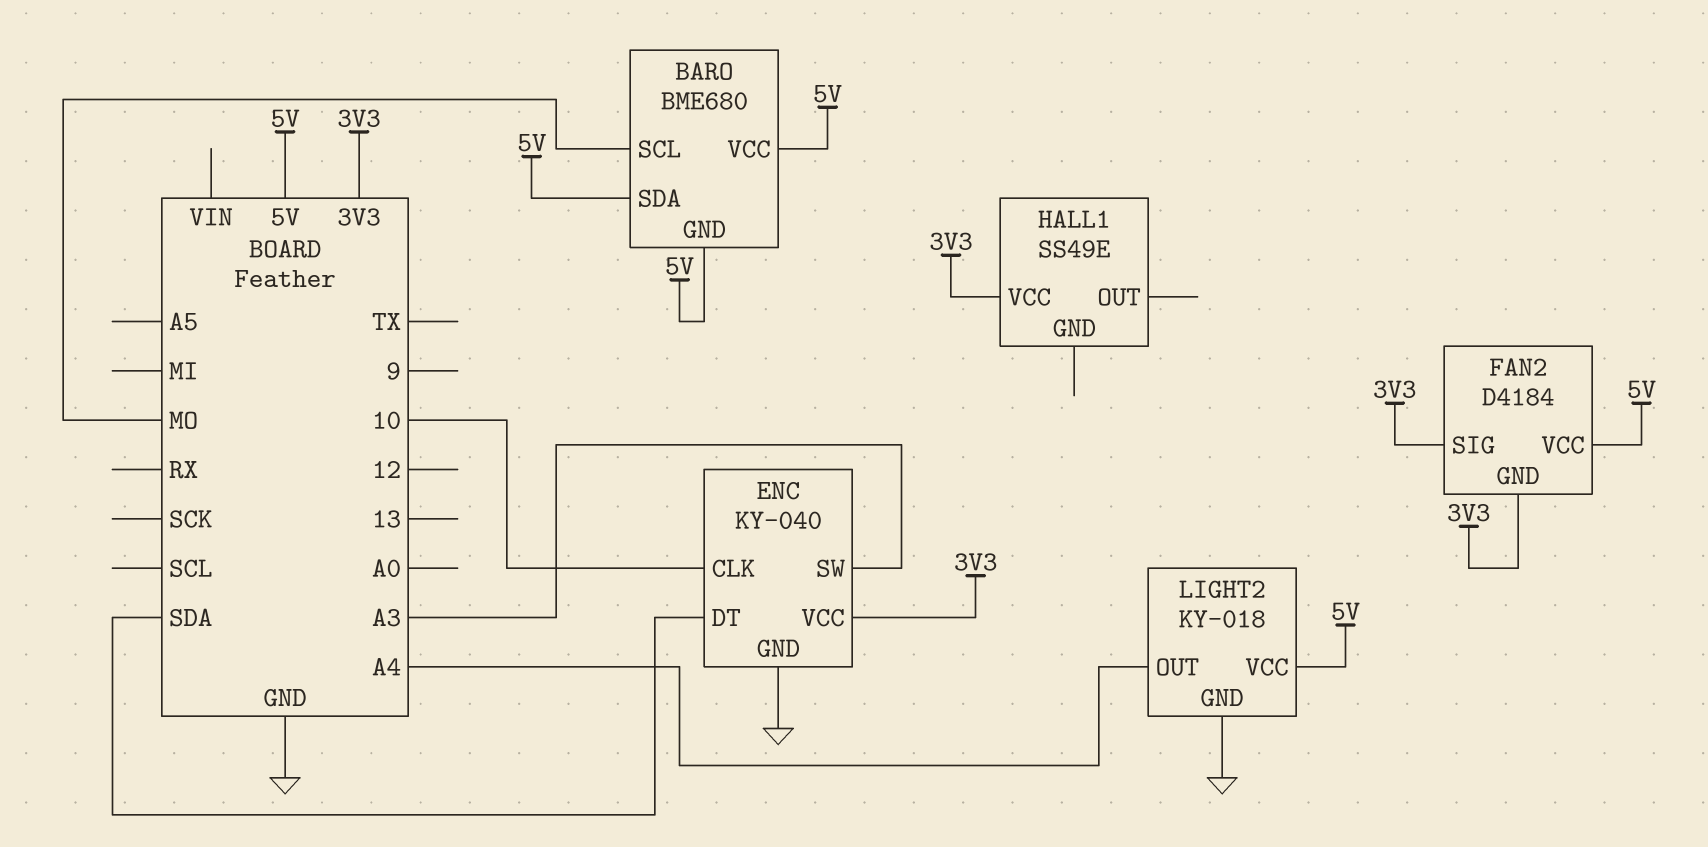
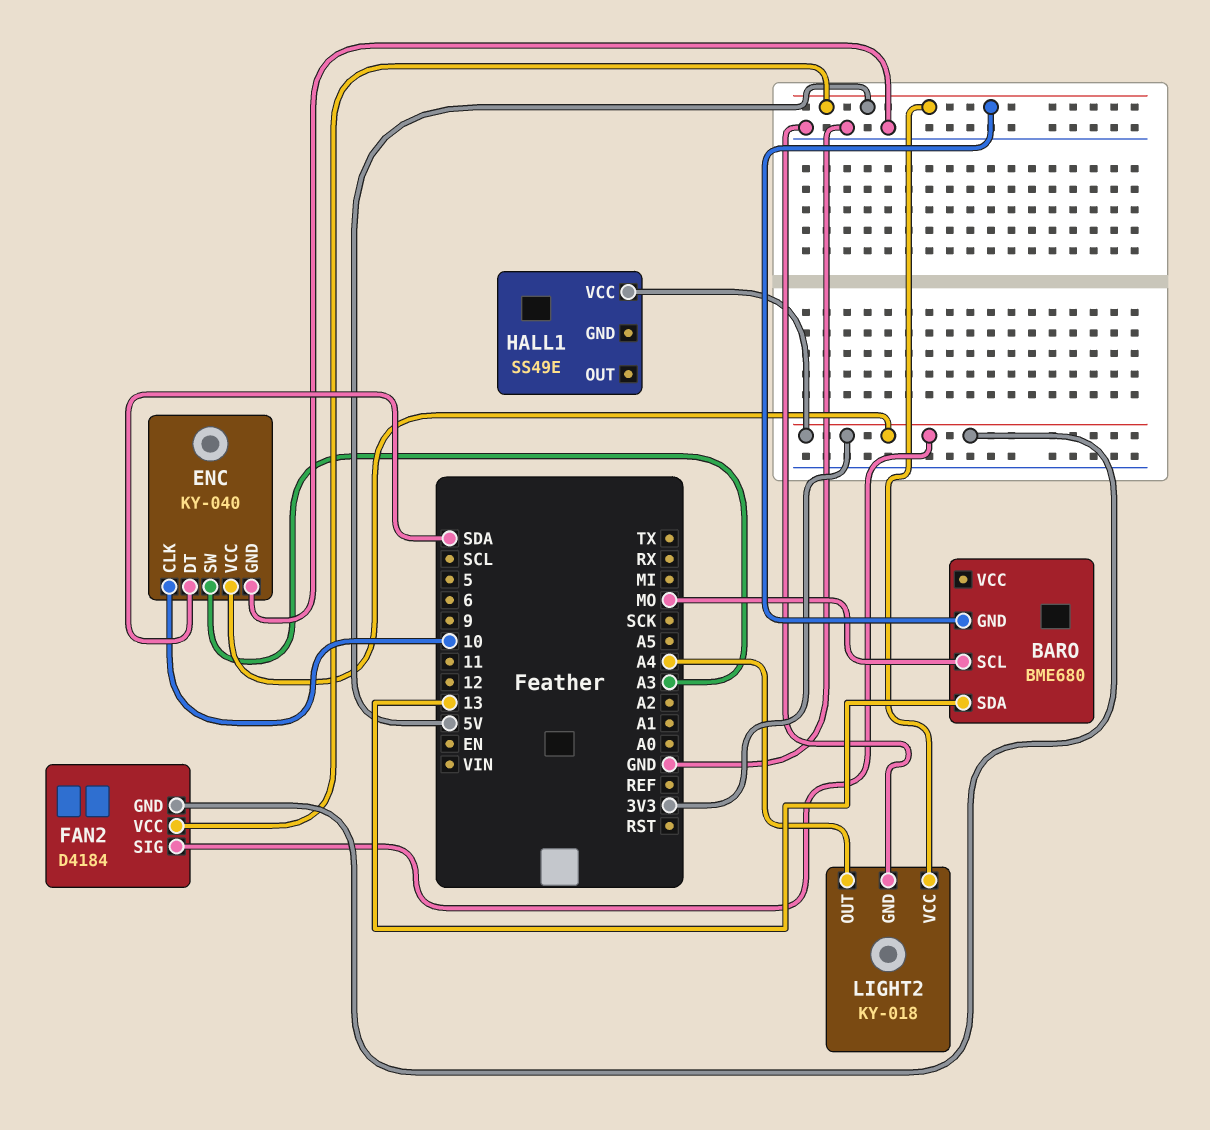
BARO pin SDA: 5V -> 13
BARO pin VCC: 5V -> none

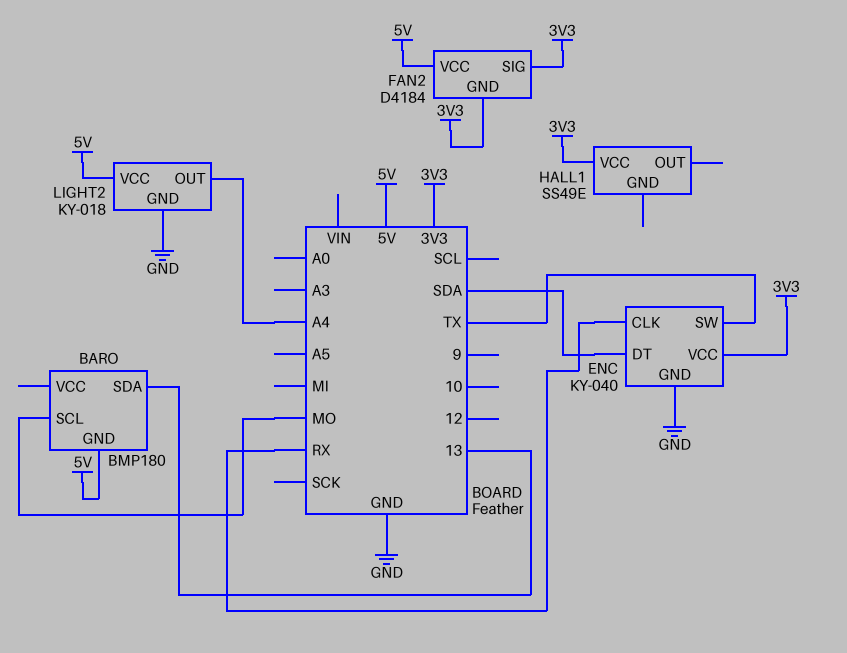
BARO: BME680 -> BMP180
ENC pin CLK: 10 -> RX
ENC pin SW: A3 -> TX

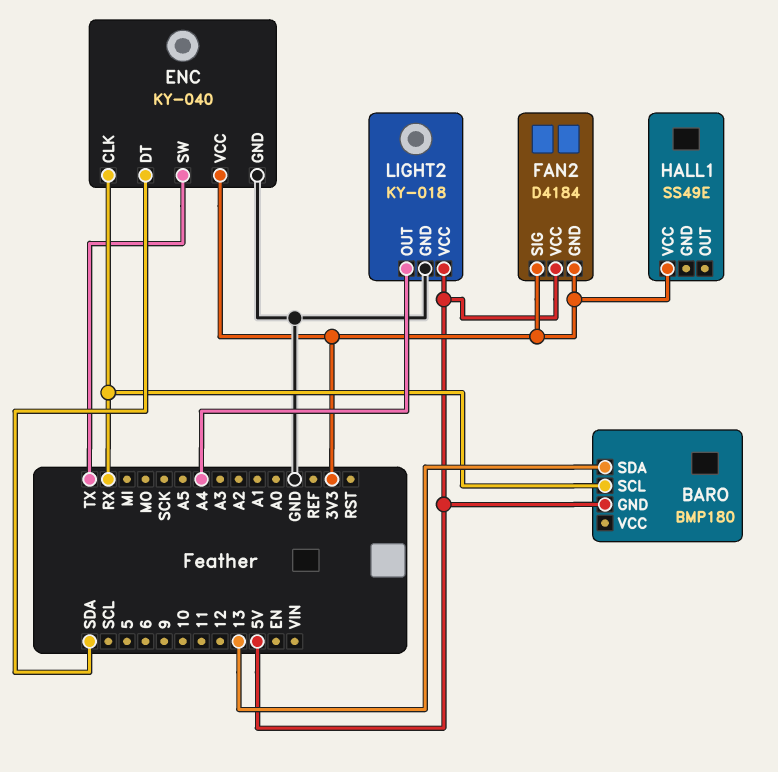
BARO pin SCL: MO -> RX

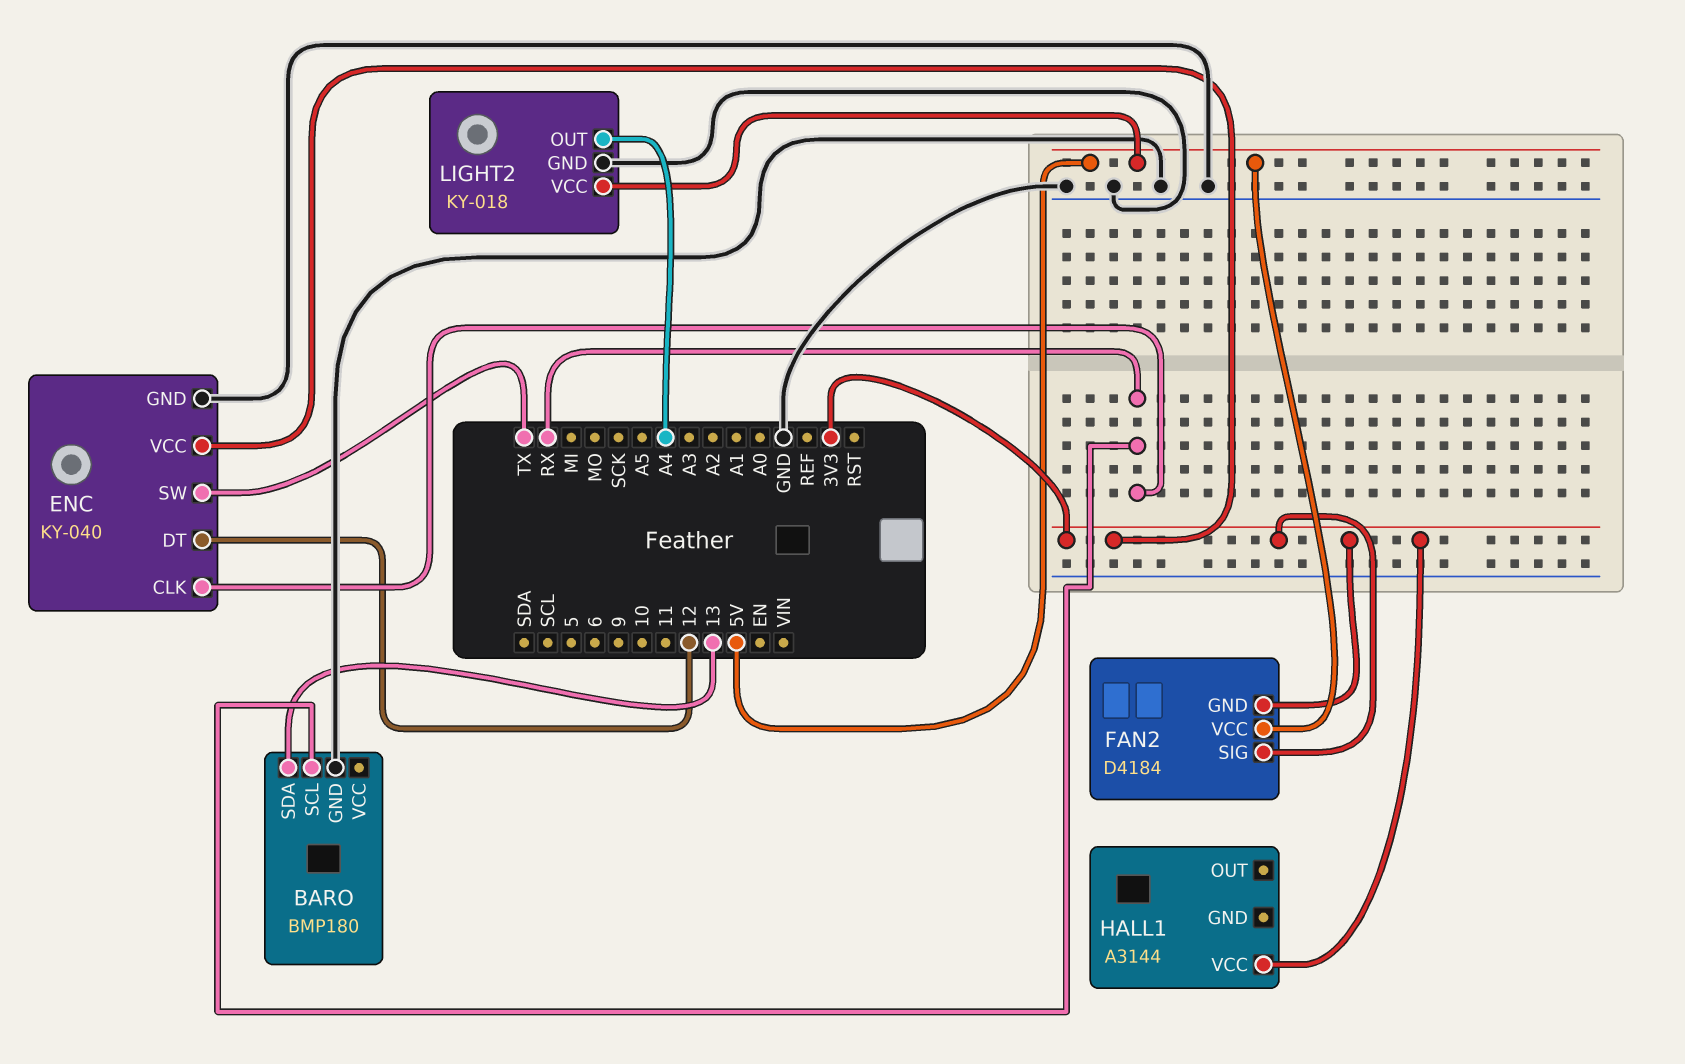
BARO pin GND: 5V -> GND
ENC pin DT: SDA -> 12
HALL1: SS49E -> A3144

